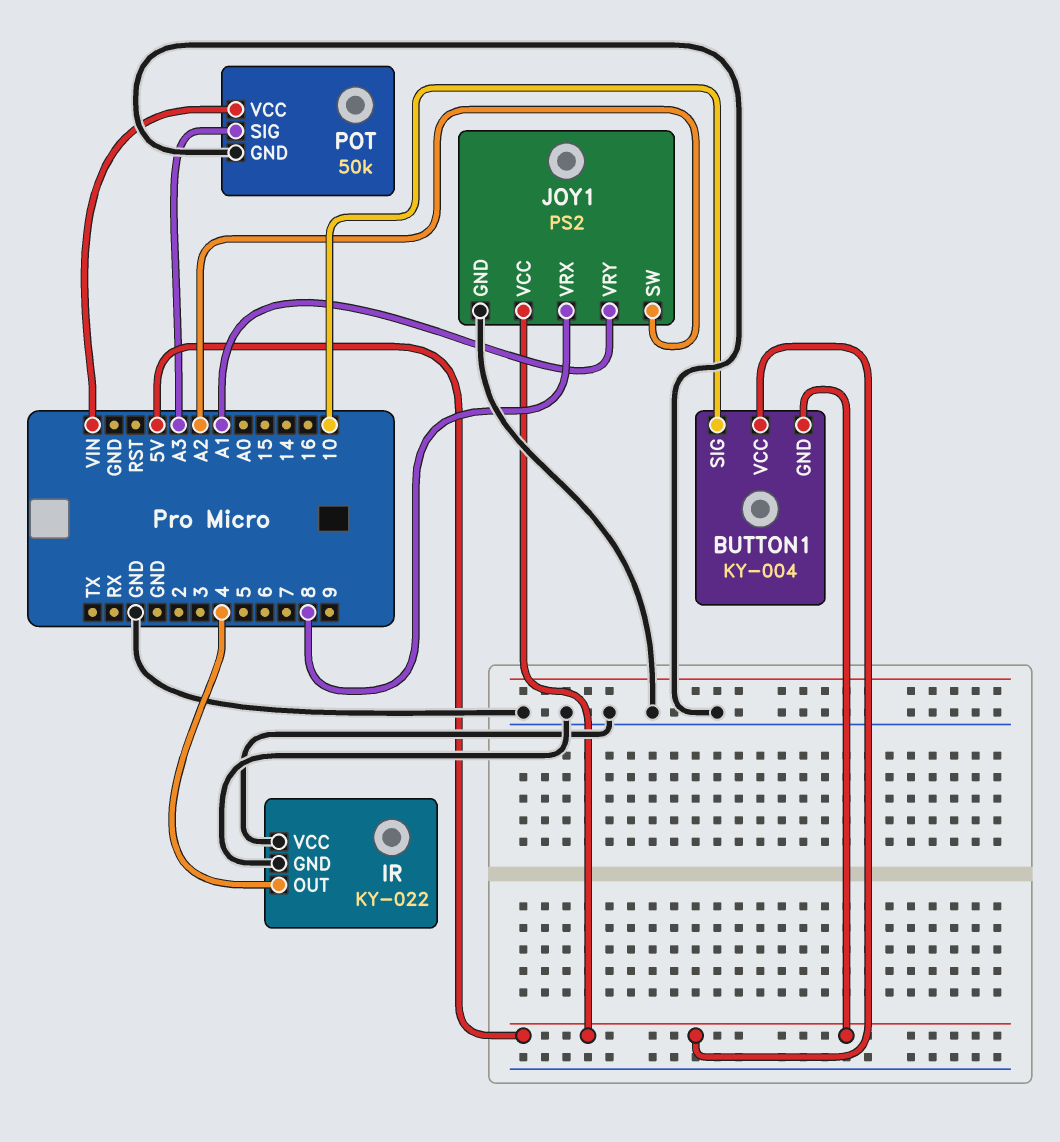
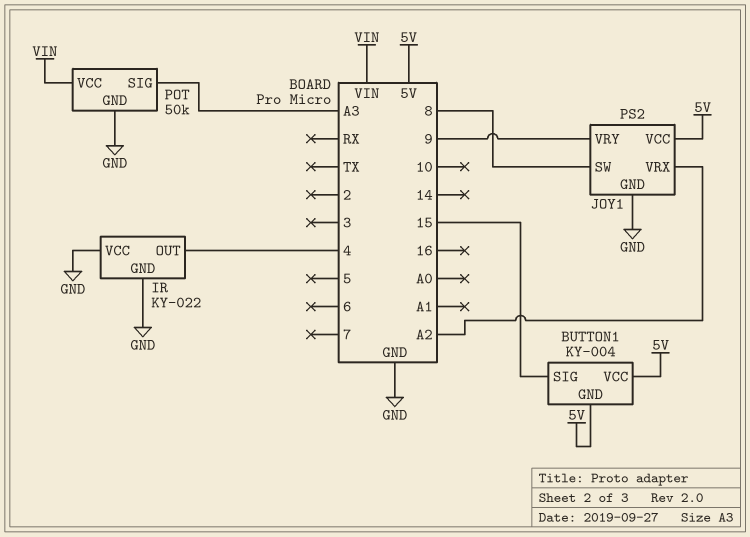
BUTTON1 pin SIG: 10 -> 15
JOY1 pin SW: A2 -> 8
JOY1 pin VRX: 8 -> A2
JOY1 pin VRY: A1 -> 9

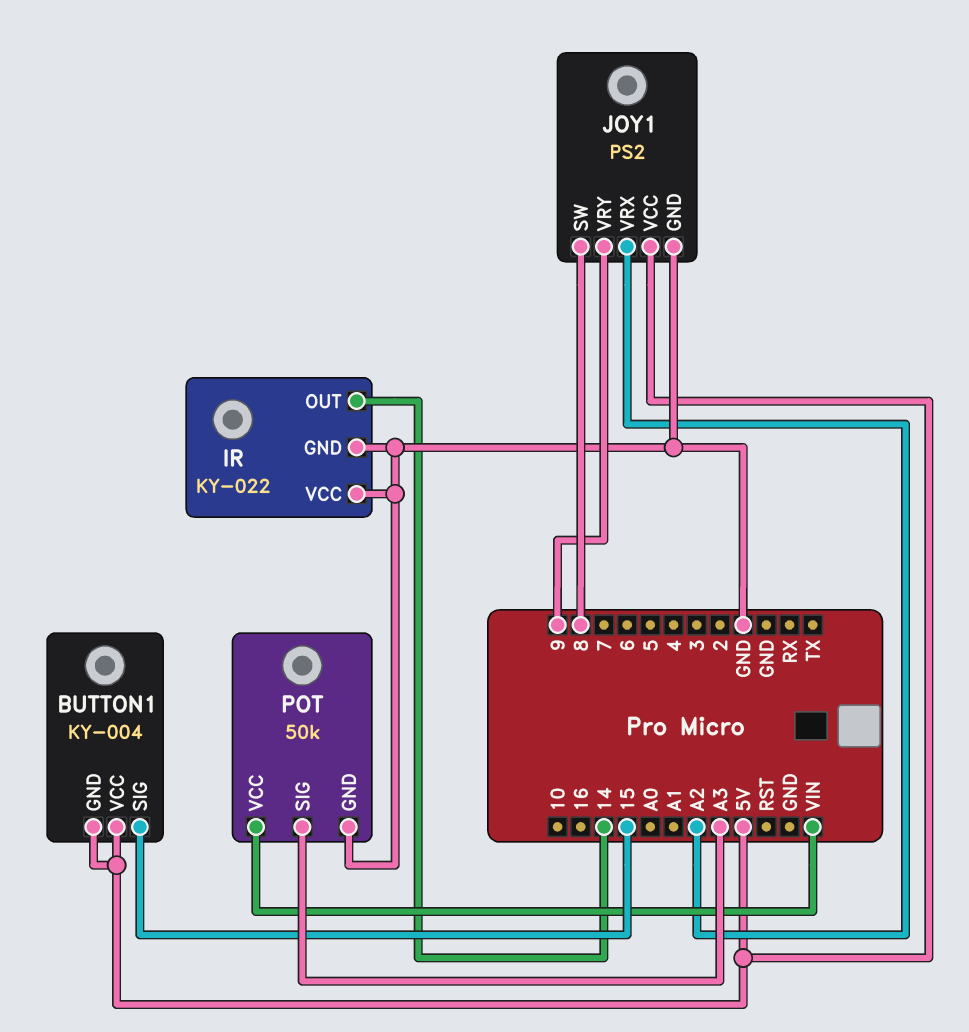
IR pin OUT: 4 -> 14

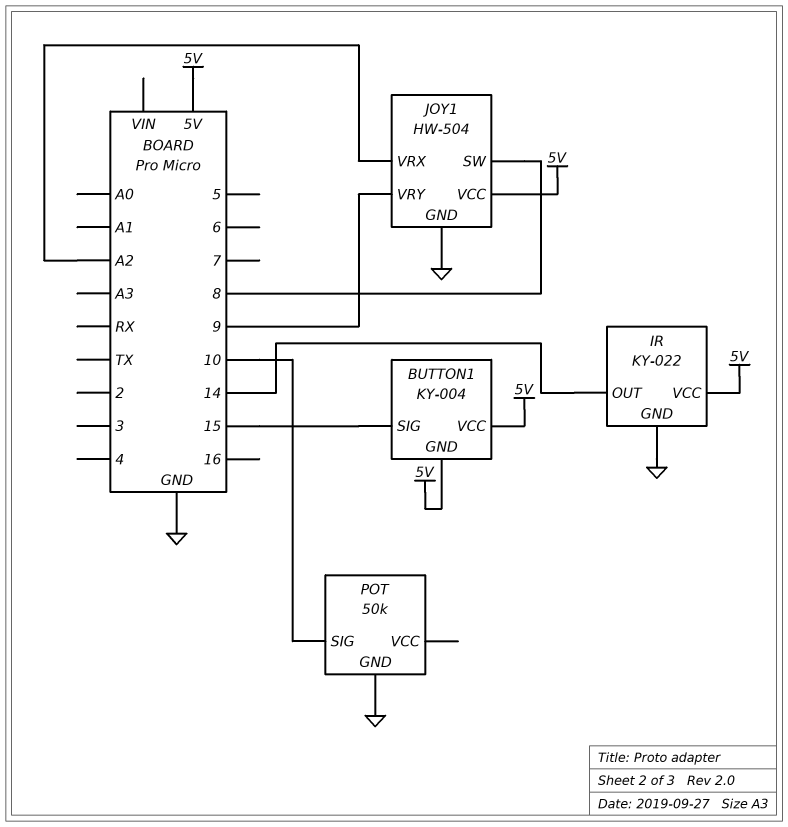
IR pin VCC: GND -> 5V
JOY1: PS2 -> HW-504
POT pin SIG: A3 -> 10
POT pin VCC: VIN -> none

